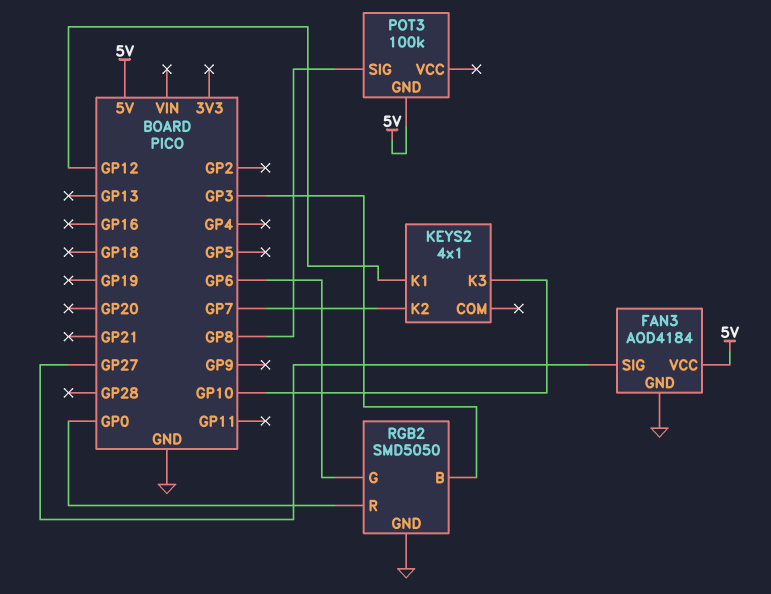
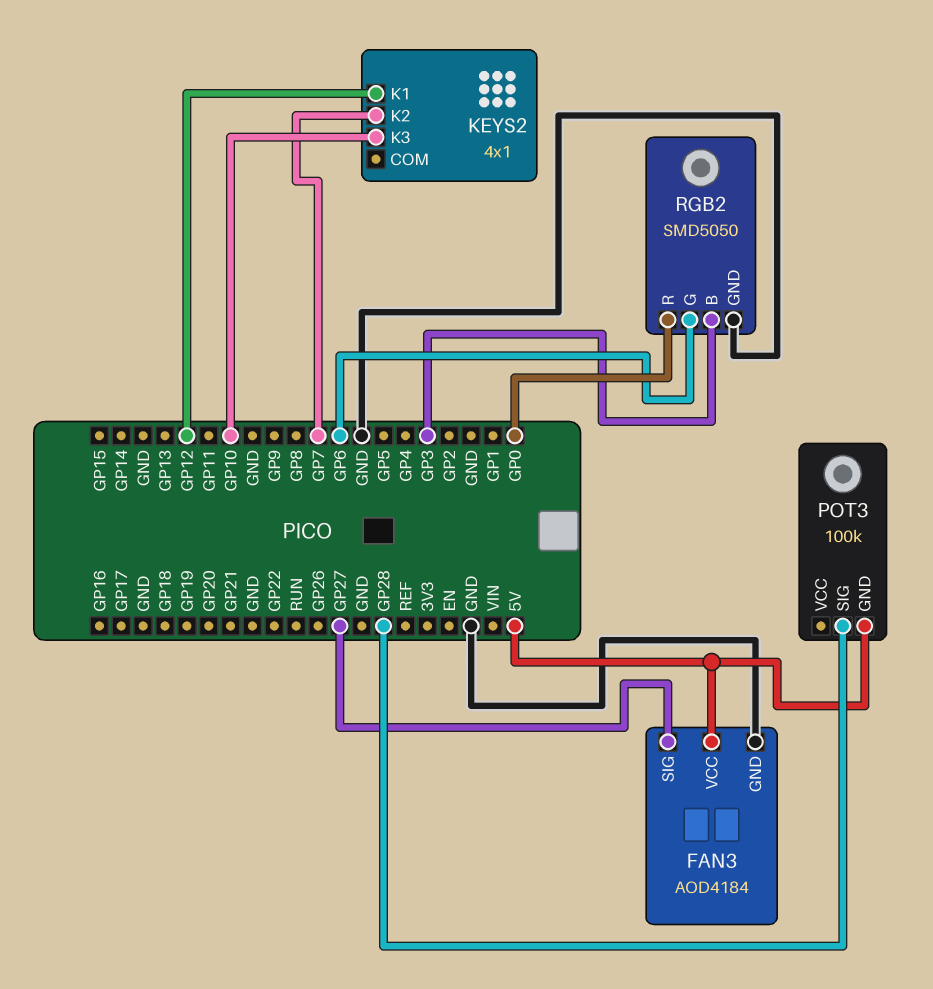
POT3 pin SIG: GP8 -> GP28

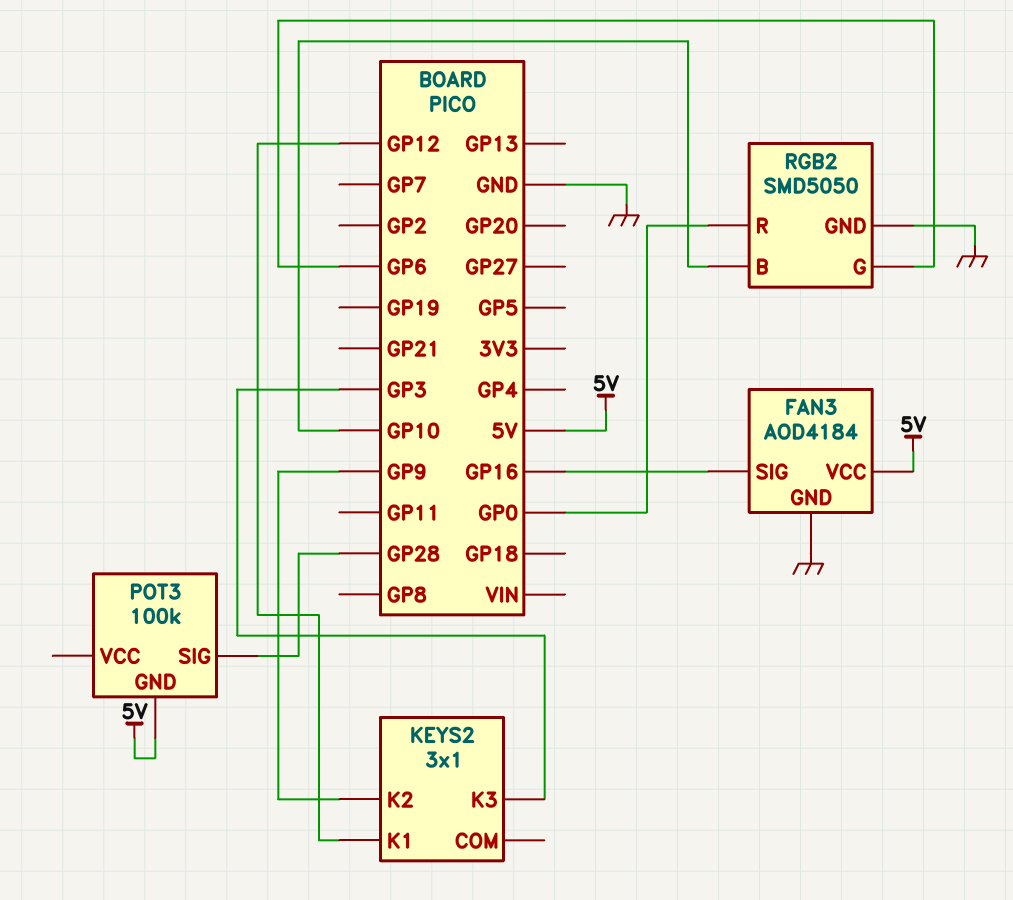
FAN3 pin SIG: GP27 -> GP16
KEYS2: 4x1 -> 3x1
KEYS2 pin K2: GP7 -> GP9
KEYS2 pin K3: GP10 -> GP3
RGB2 pin B: GP3 -> GP10

